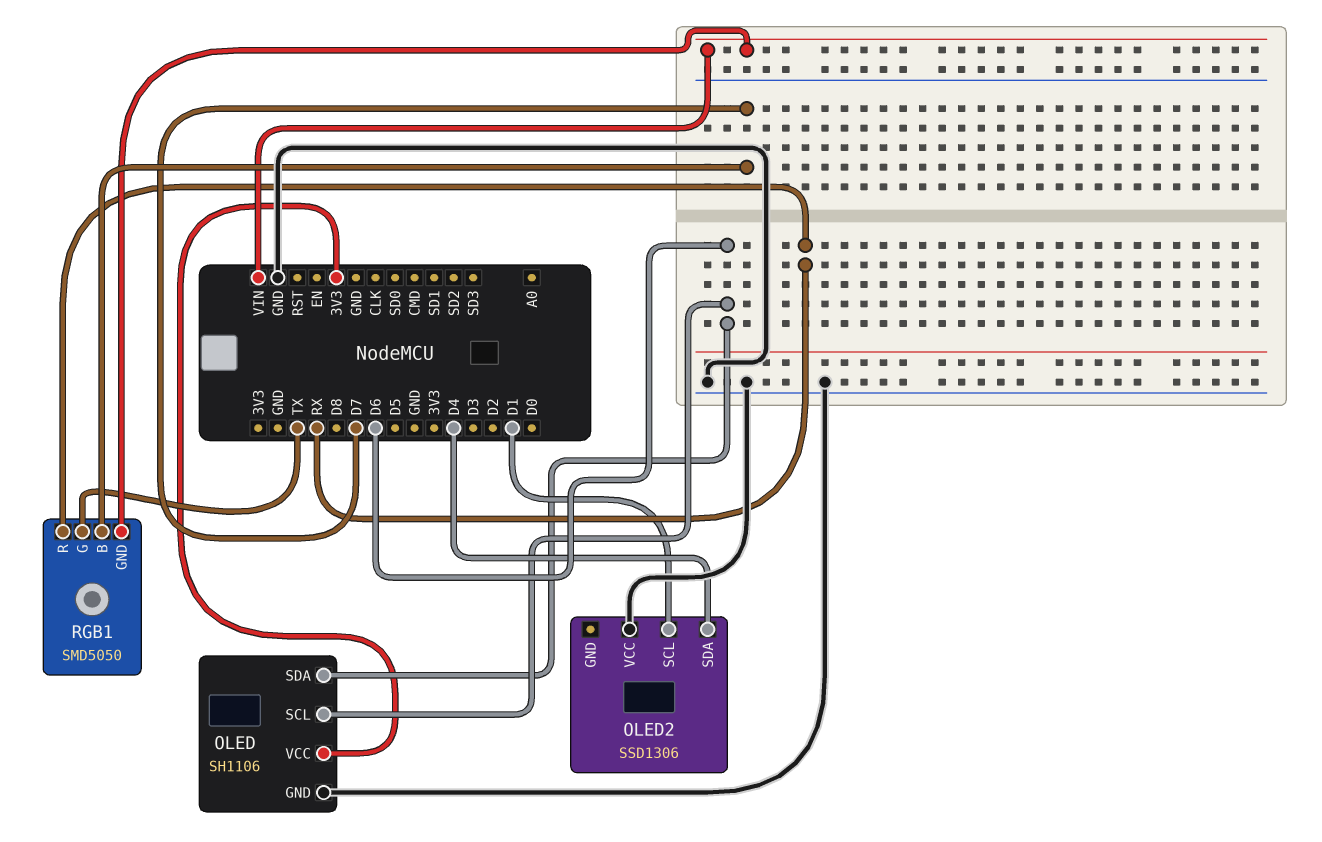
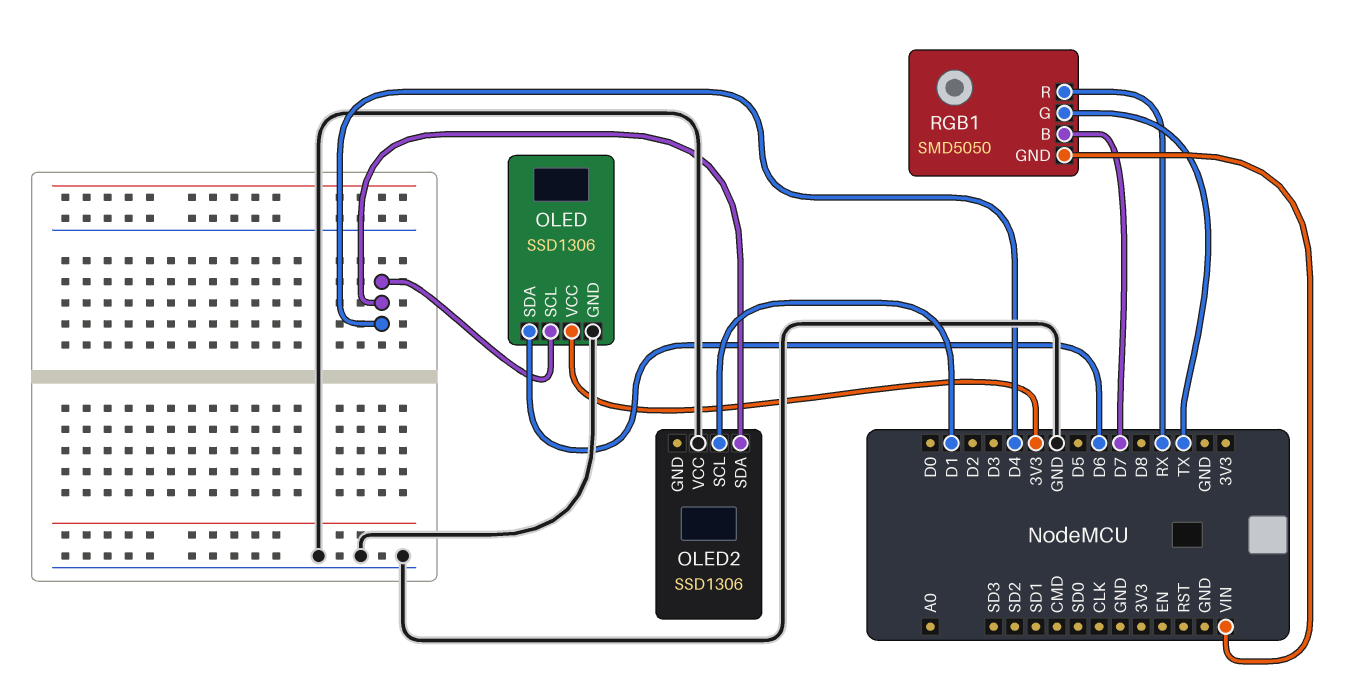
OLED: SH1106 -> SSD1306
OLED pin SCL: D6 -> D4

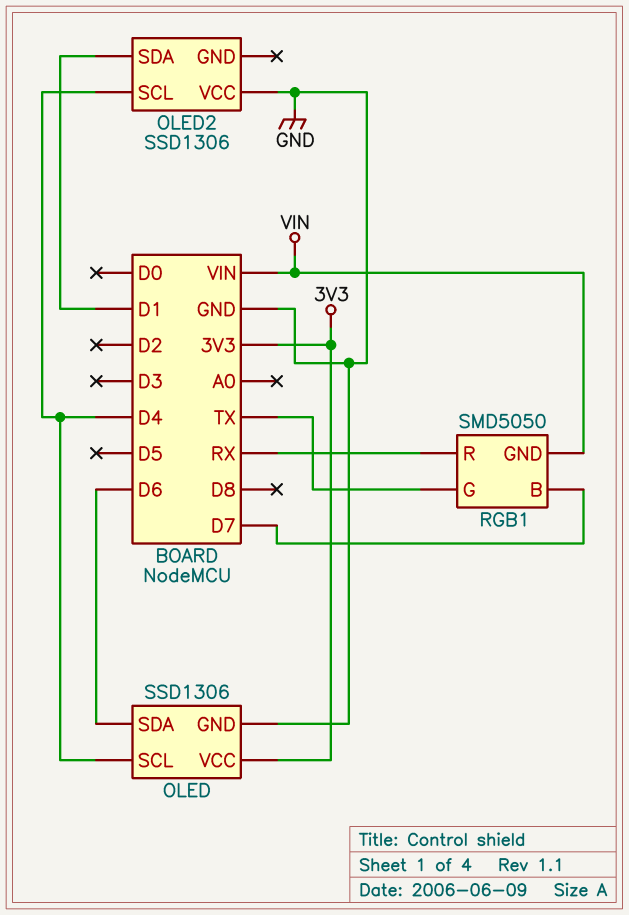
OLED2 pin SCL: D1 -> D4
OLED2 pin SDA: D4 -> D1

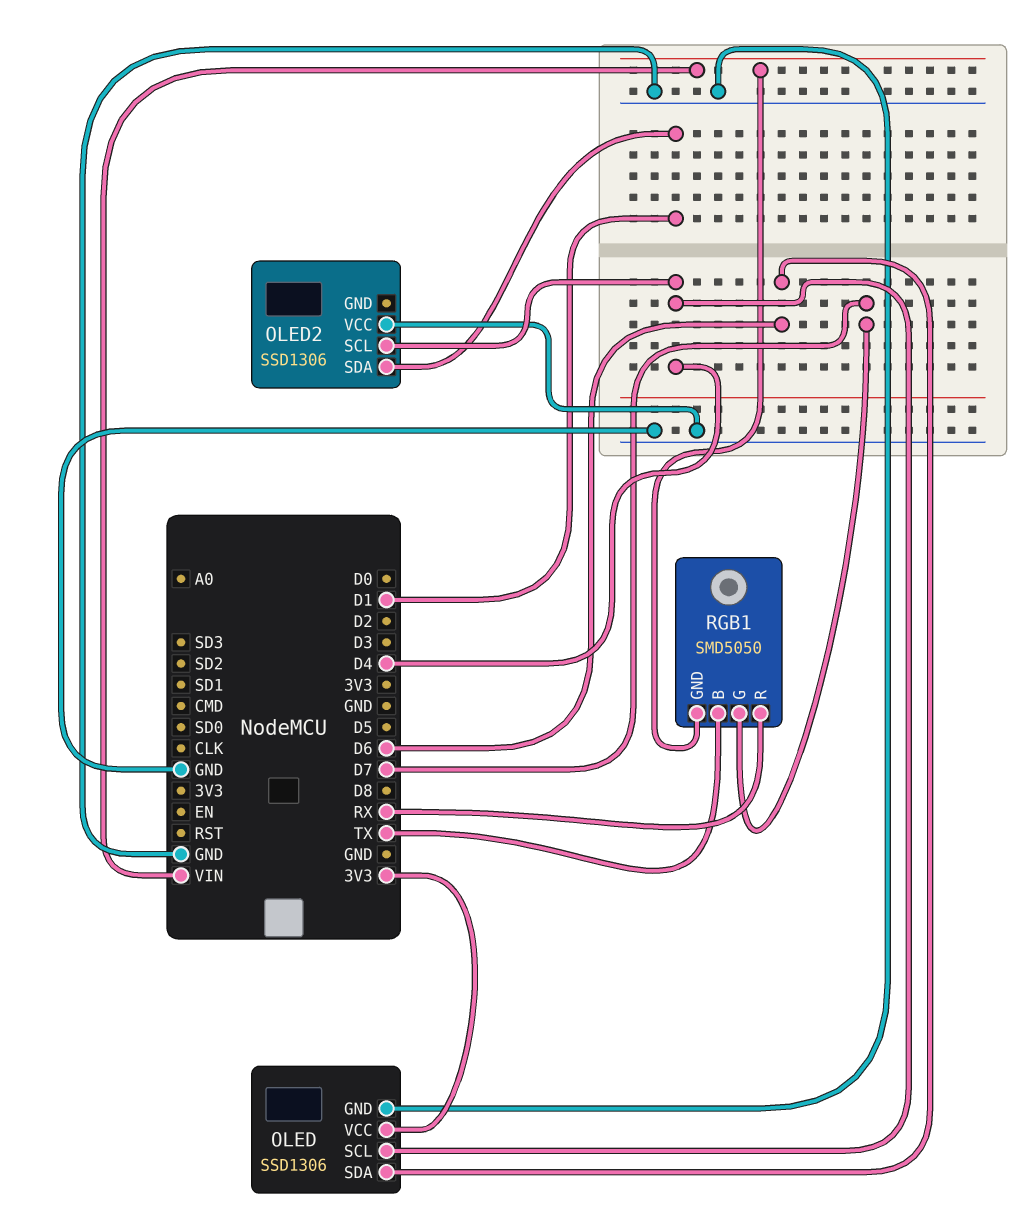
RGB1 pin B: D7 -> TX
RGB1 pin G: TX -> D7

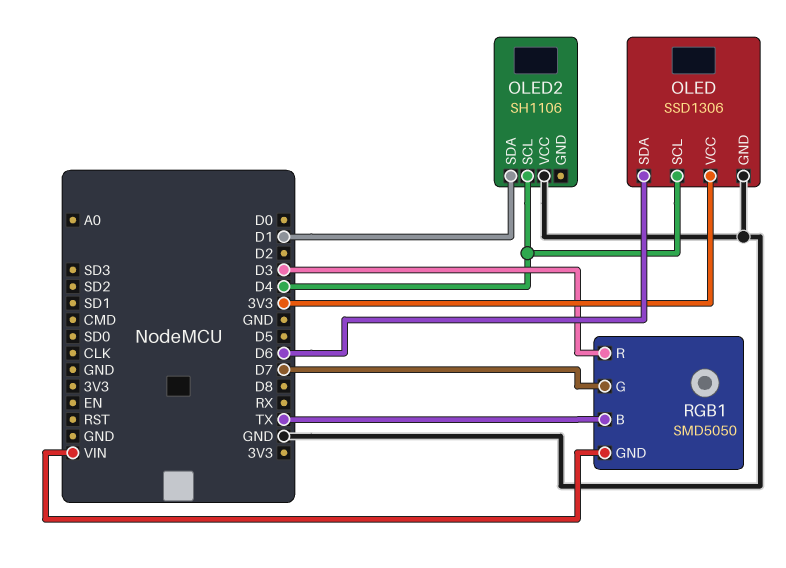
OLED2: SSD1306 -> SH1106
RGB1 pin R: RX -> D3

